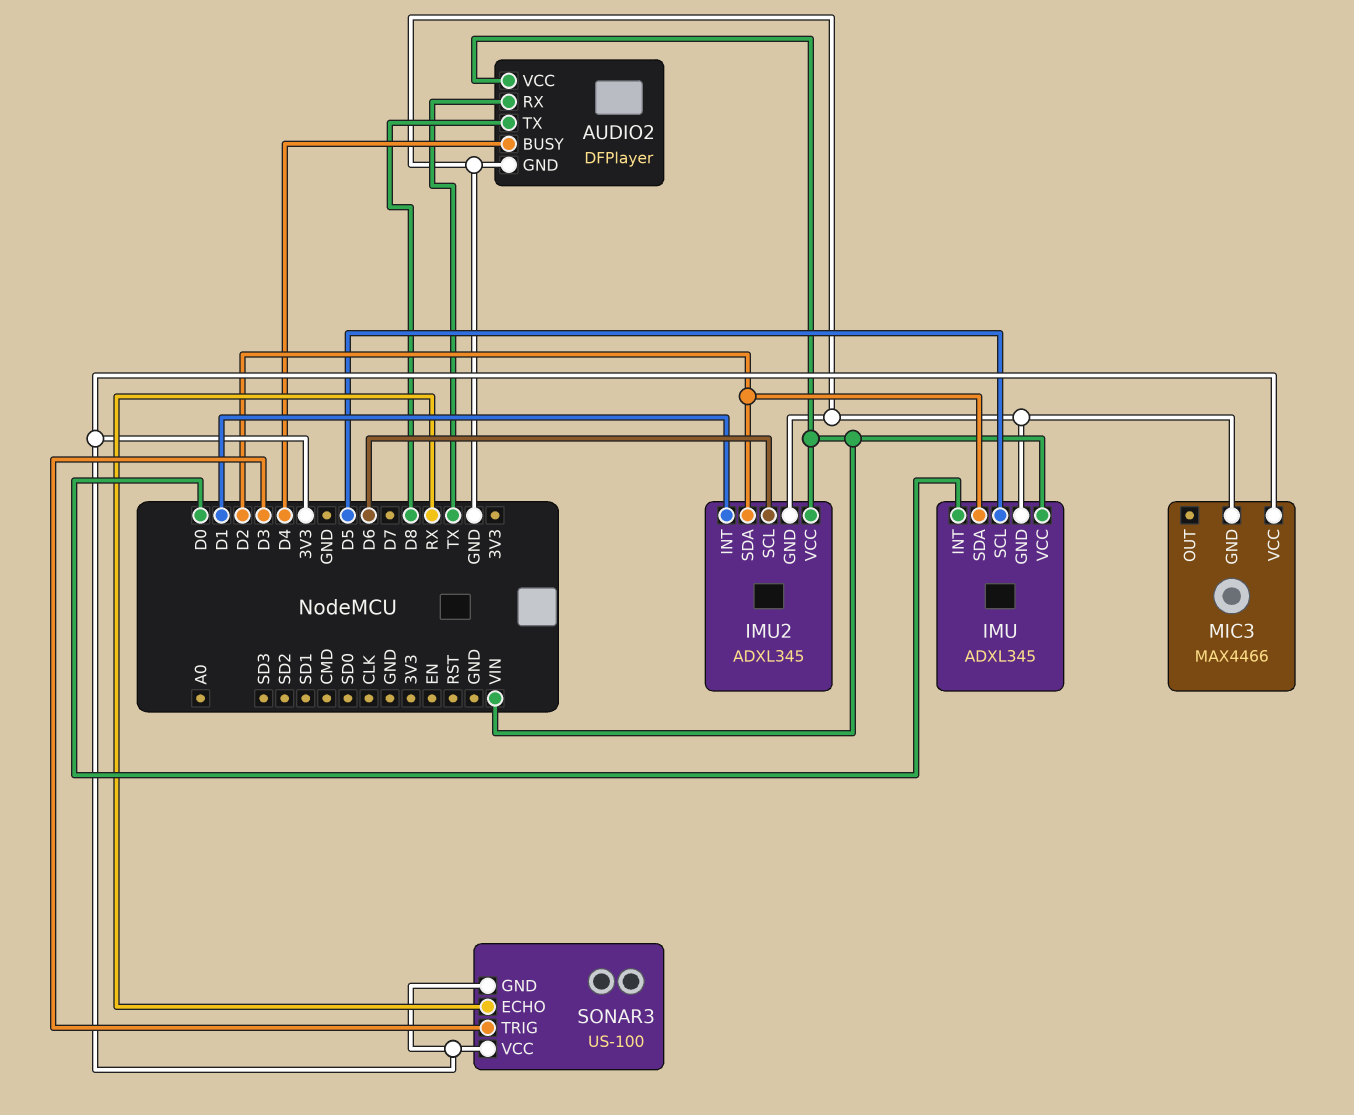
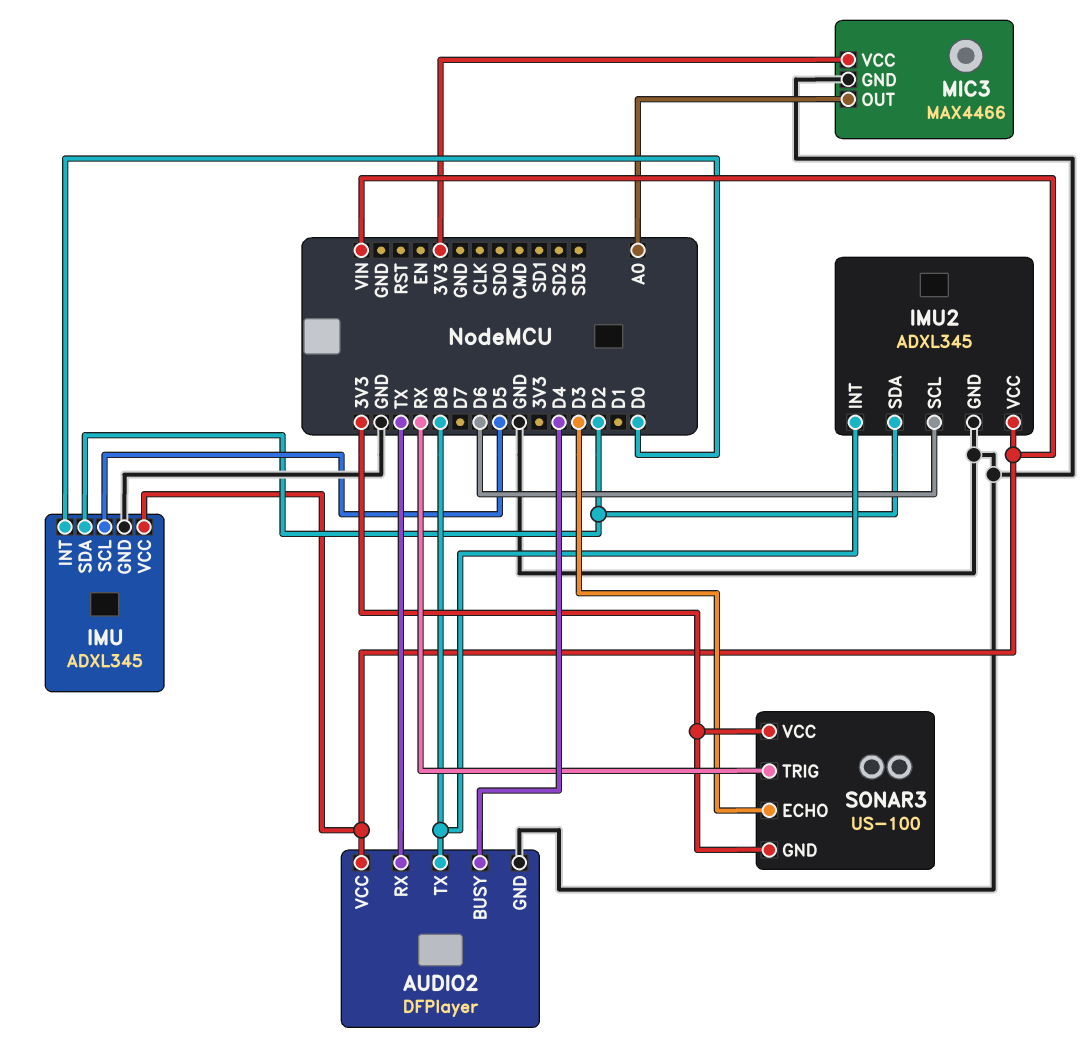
IMU2 pin INT: D1 -> D8
MIC3 pin OUT: none -> A0
SONAR3 pin ECHO: RX -> D3
SONAR3 pin TRIG: D3 -> RX

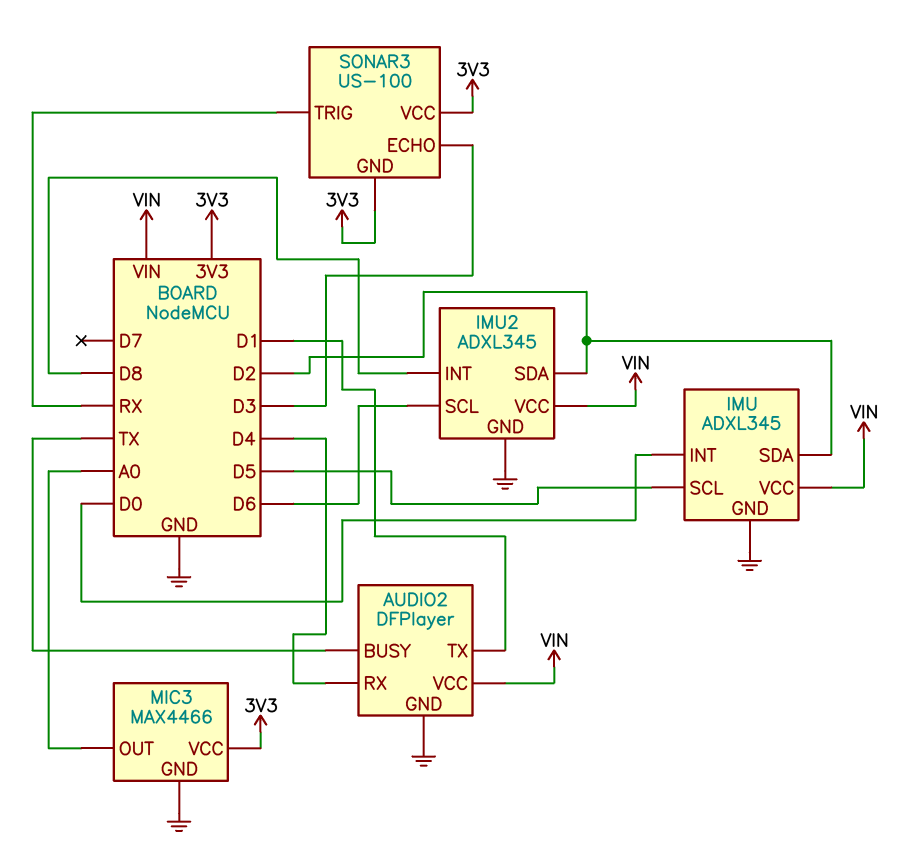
AUDIO2 pin BUSY: D4 -> TX
AUDIO2 pin RX: TX -> D4
AUDIO2 pin TX: D8 -> D1

